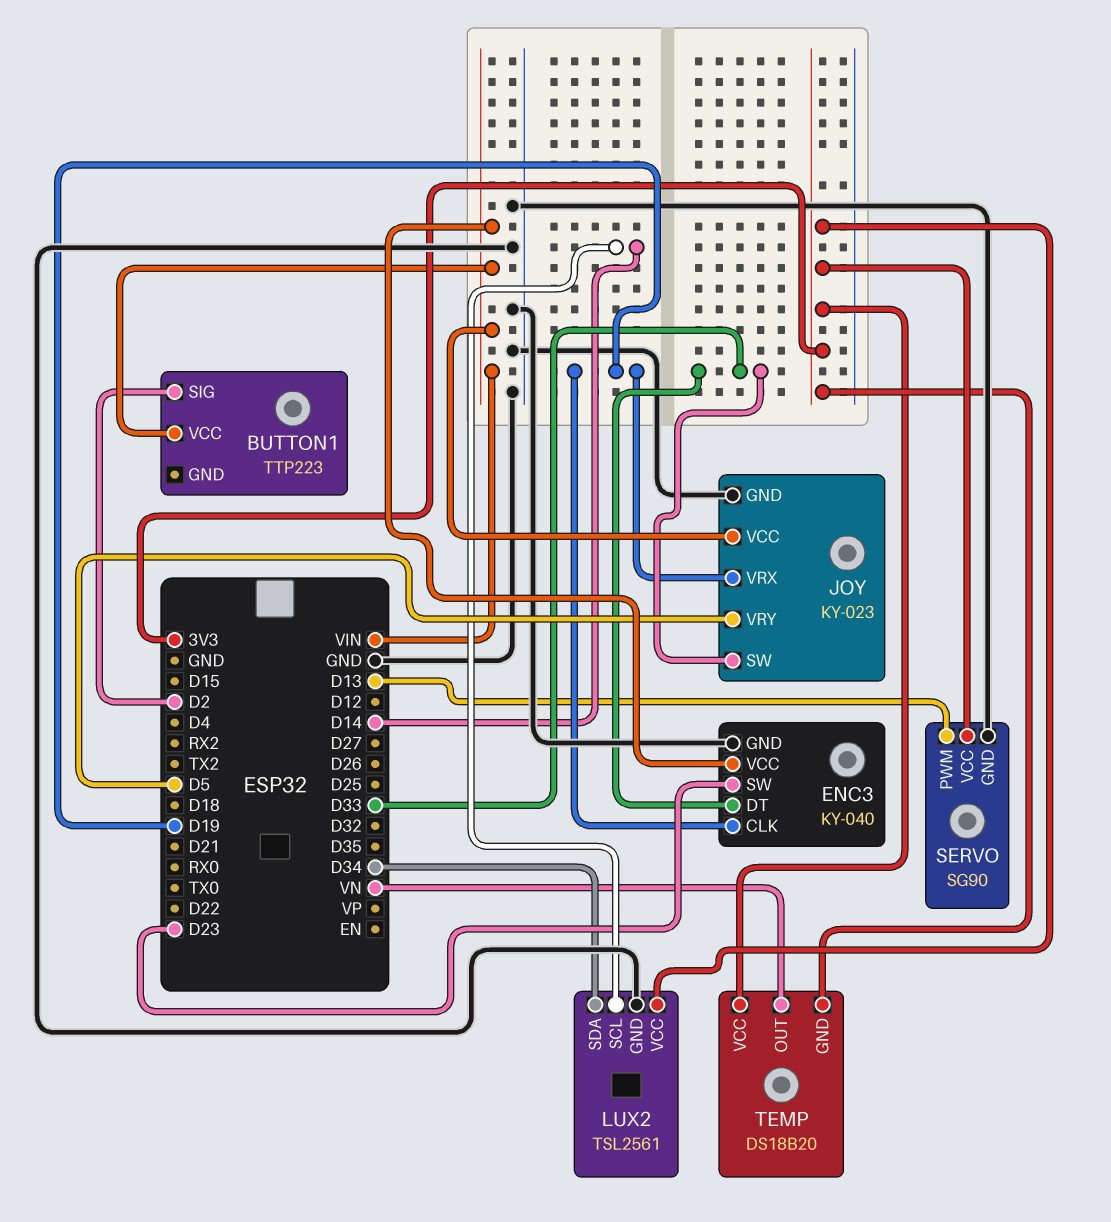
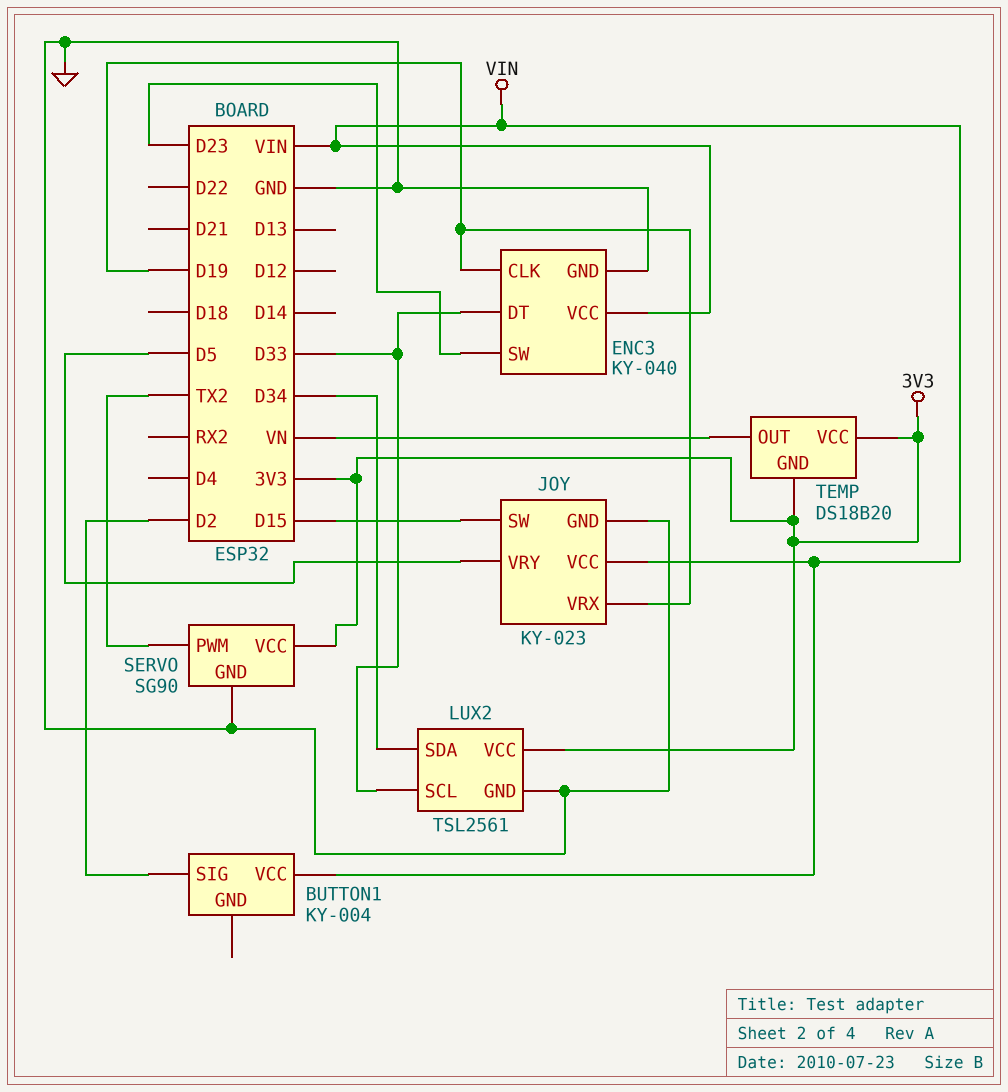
BUTTON1: TTP223 -> KY-004
JOY pin SW: D33 -> D15
LUX2 pin SCL: D14 -> D33
SERVO pin PWM: D13 -> TX2

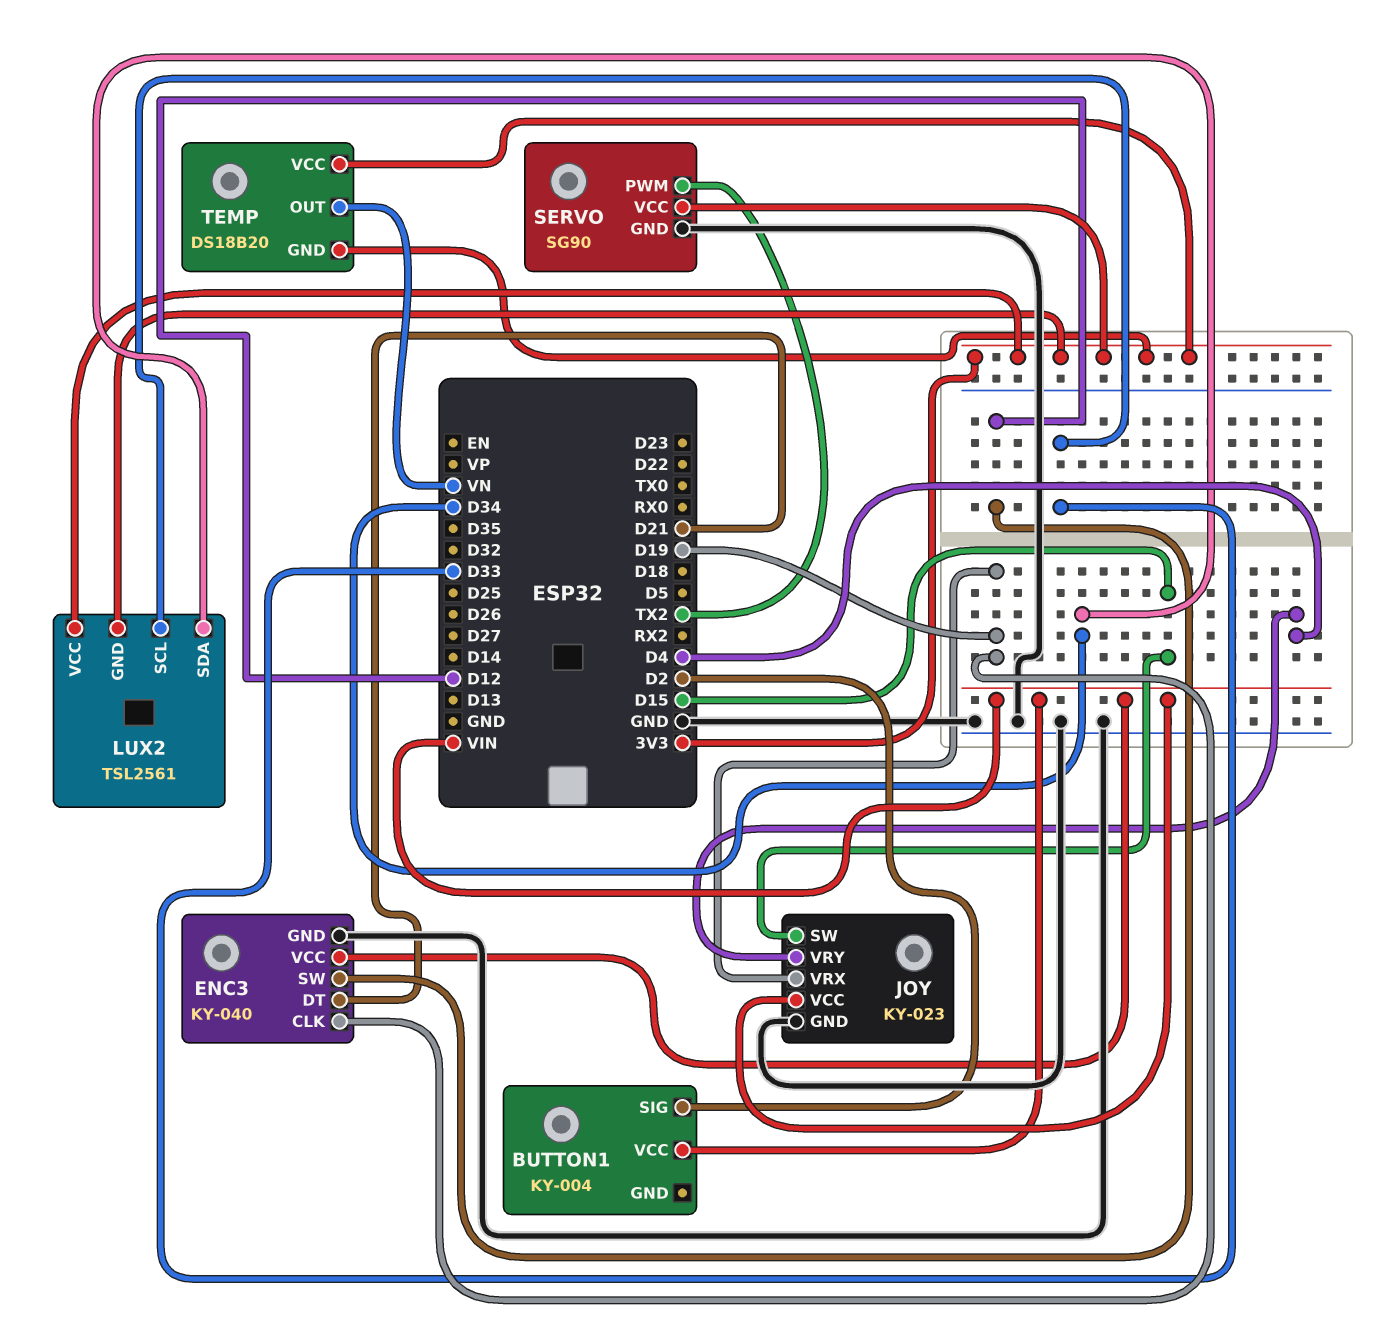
ENC3 pin DT: D33 -> D21
ENC3 pin SW: D23 -> D12
JOY pin VRY: D5 -> D4
LUX2 pin GND: GND -> 3V3

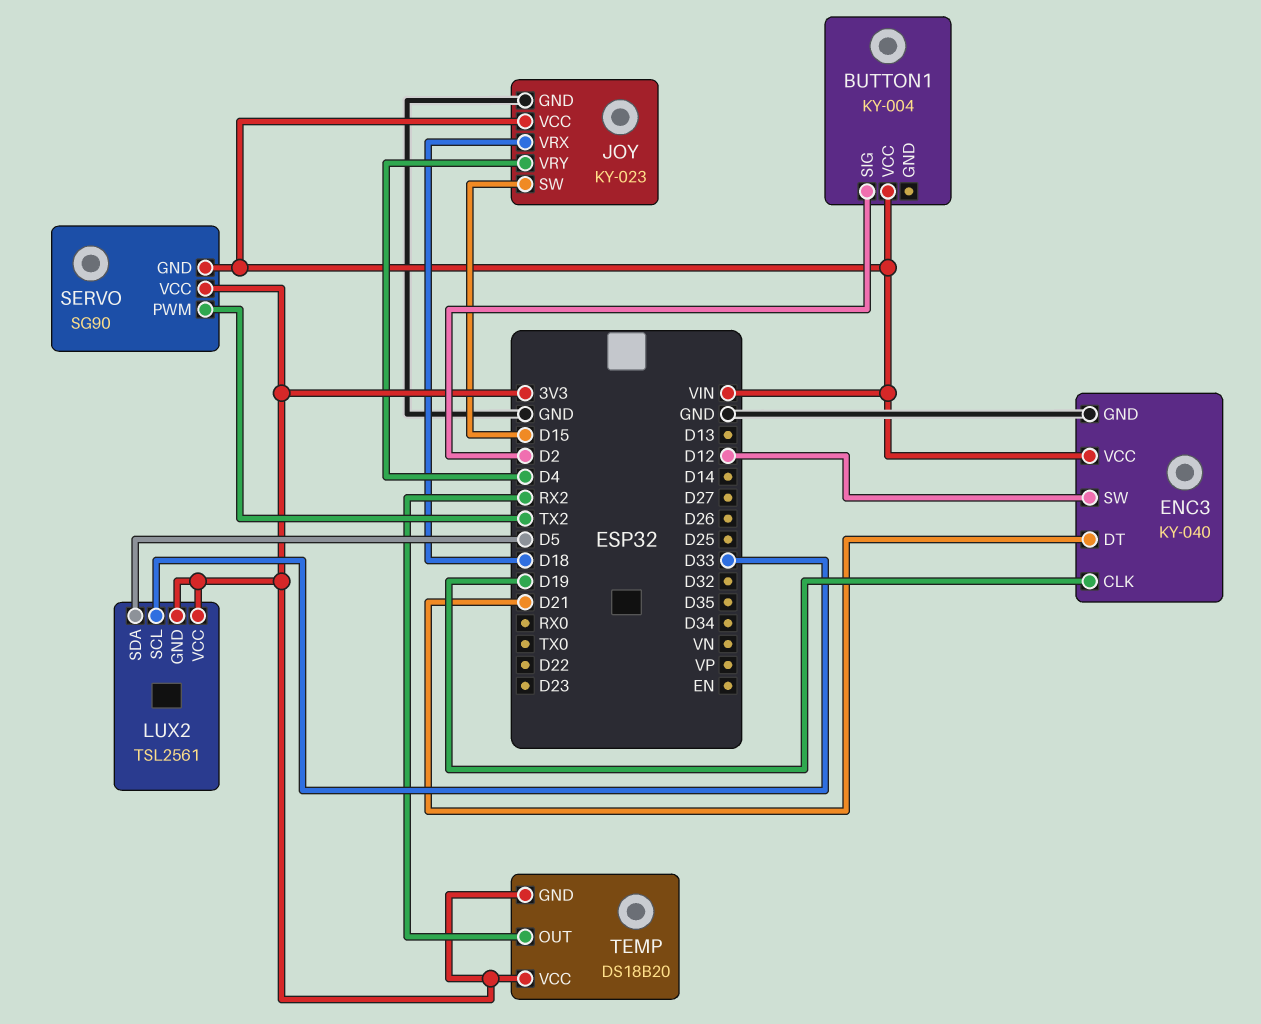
JOY pin VRX: D19 -> D18
LUX2 pin SDA: D34 -> D5
SERVO pin GND: GND -> VIN
TEMP pin OUT: VN -> RX2

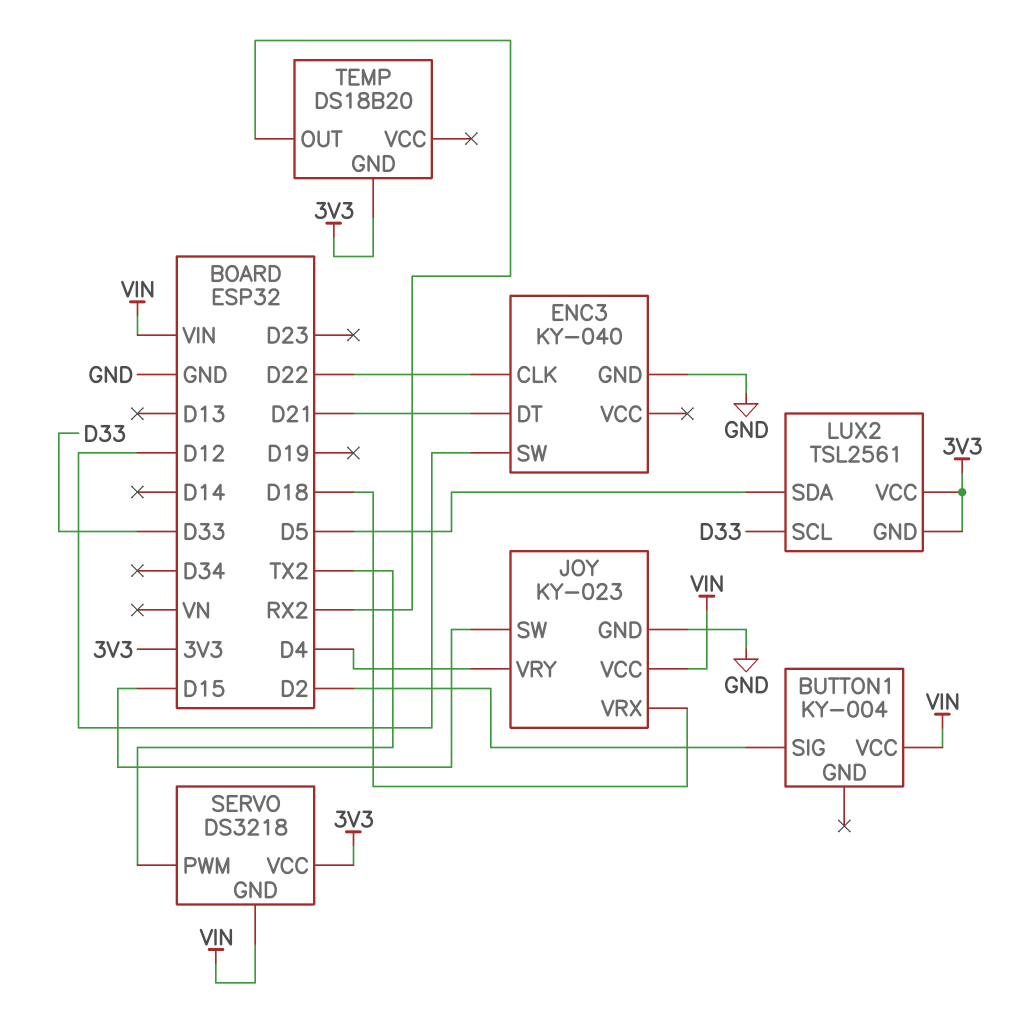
ENC3 pin CLK: D19 -> D22
ENC3 pin VCC: VIN -> none
SERVO: SG90 -> DS3218
TEMP pin VCC: 3V3 -> none

